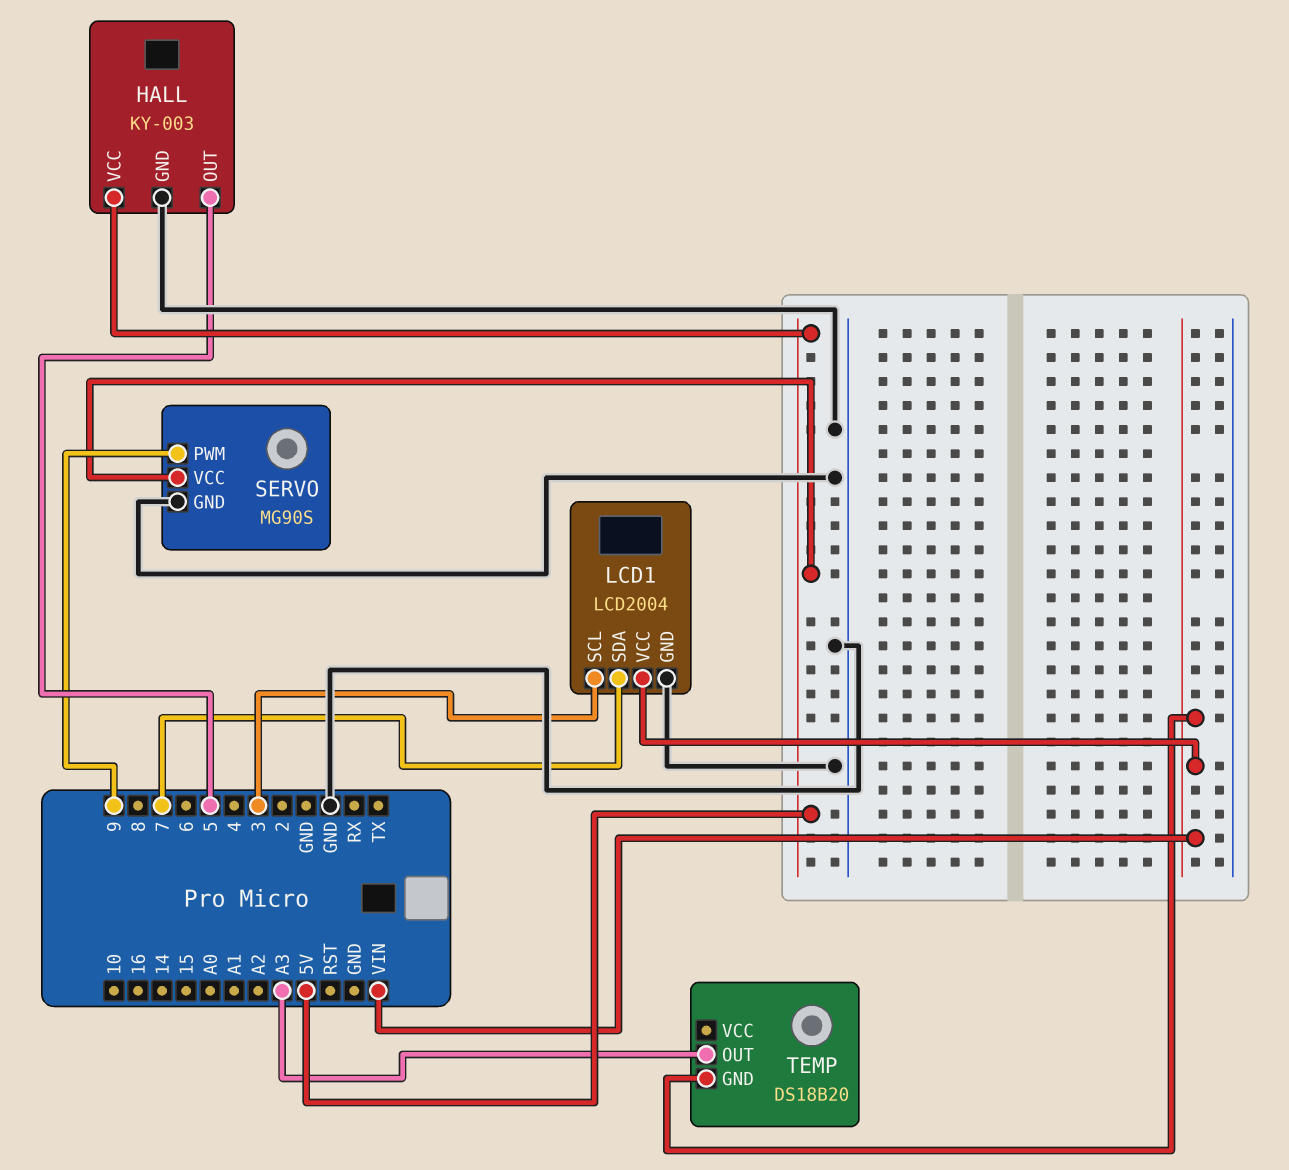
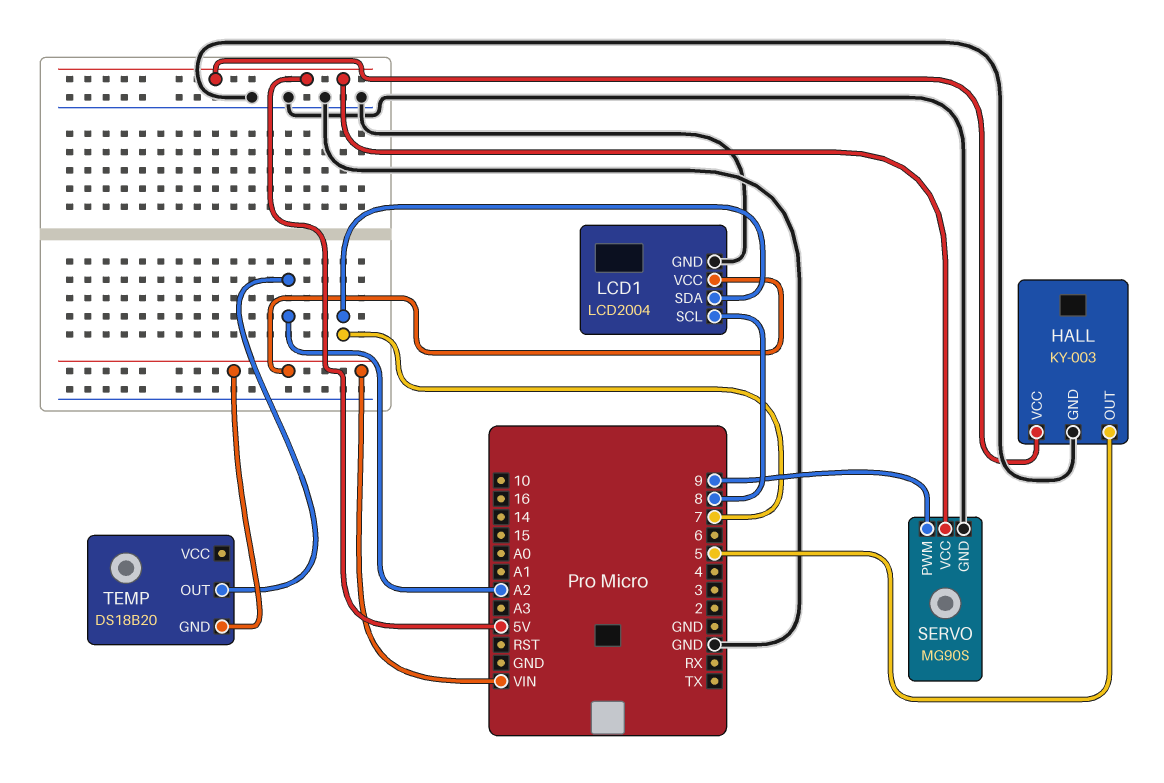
LCD1 pin SCL: 3 -> 8
TEMP pin OUT: A3 -> A2

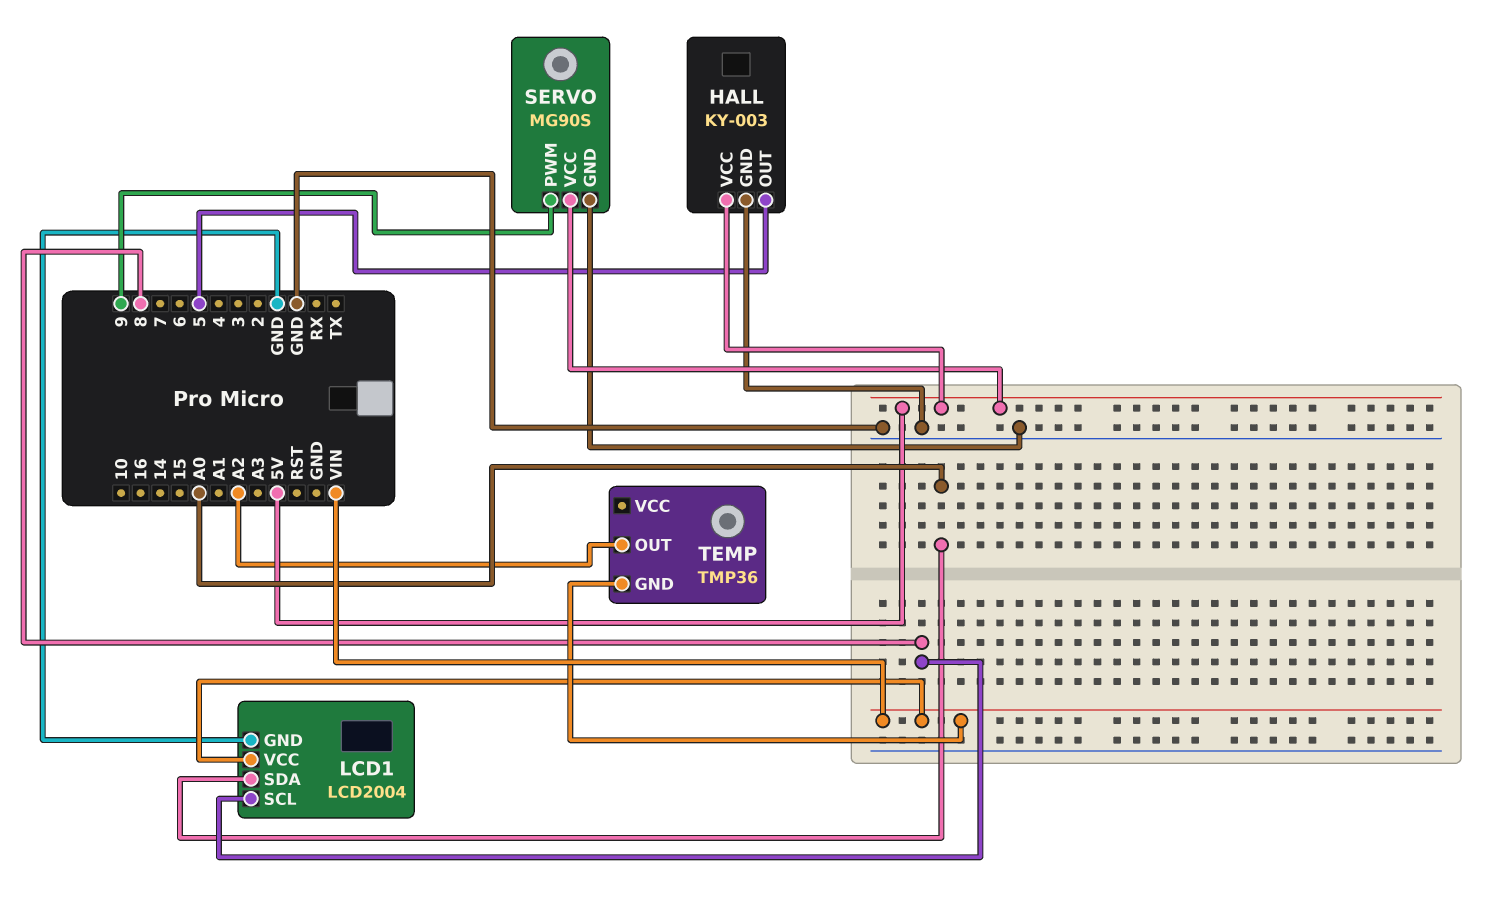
LCD1 pin SDA: 7 -> A0
TEMP: DS18B20 -> TMP36

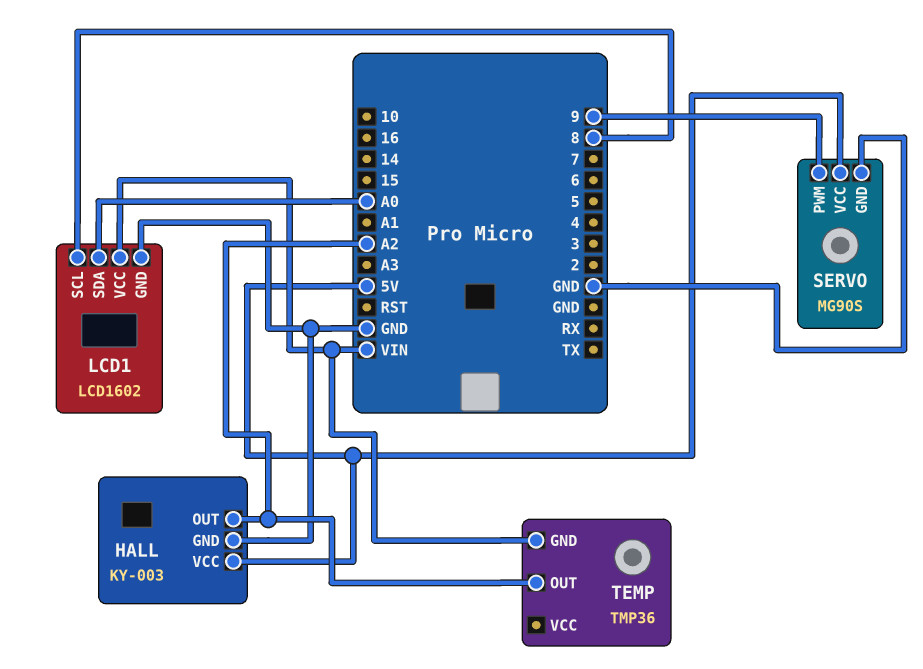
HALL pin OUT: 5 -> A2
LCD1: LCD2004 -> LCD1602

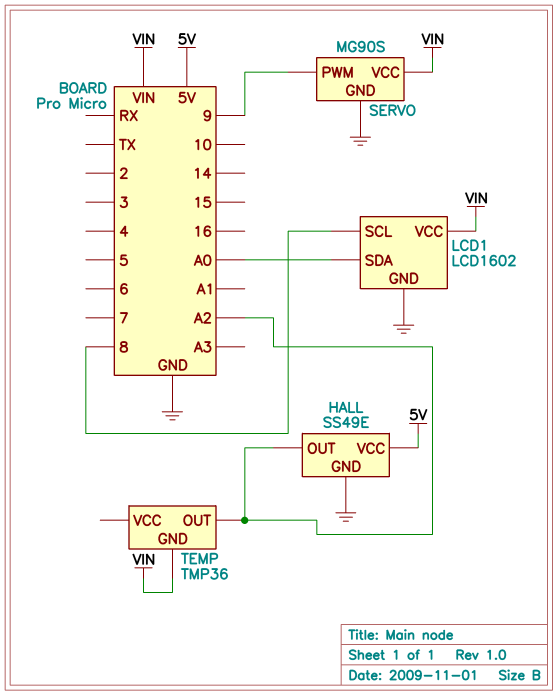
HALL: KY-003 -> SS49E
SERVO pin VCC: 5V -> VIN

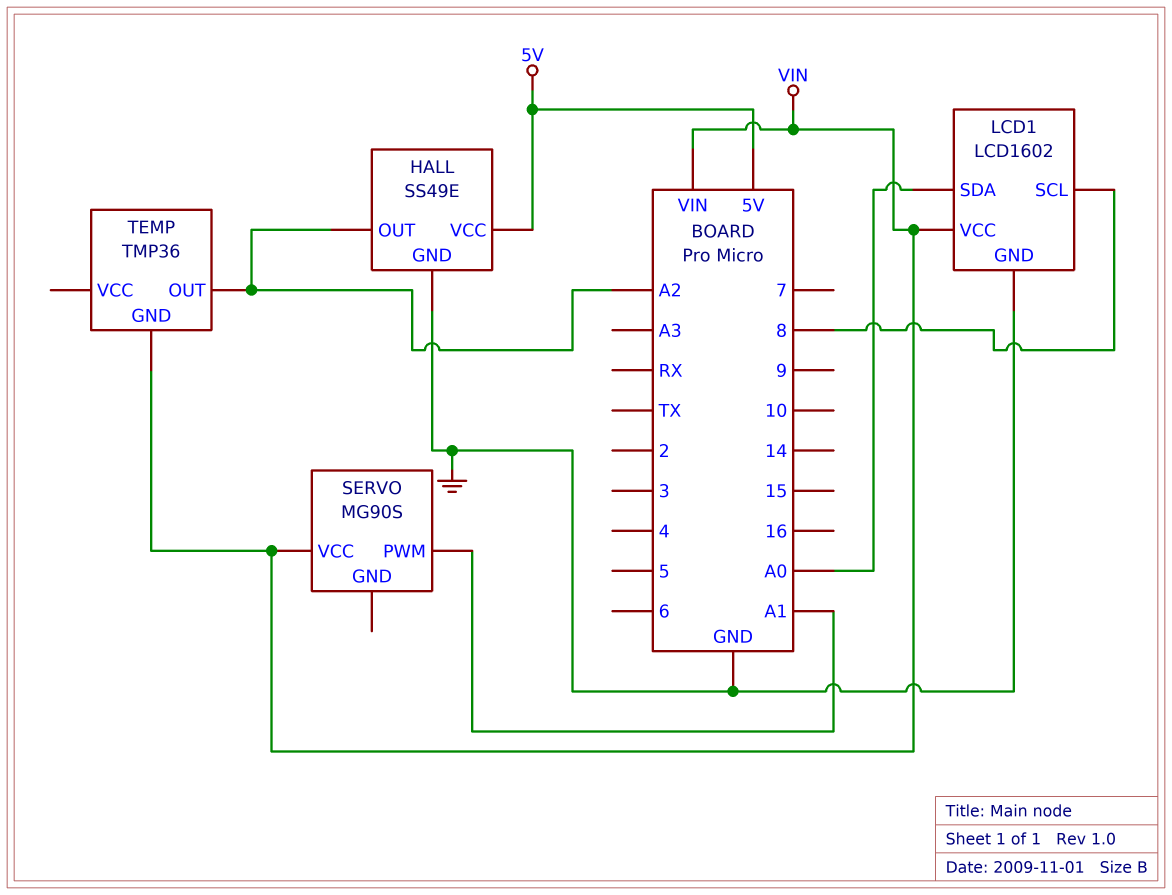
SERVO pin GND: GND -> none
SERVO pin PWM: 9 -> A1

